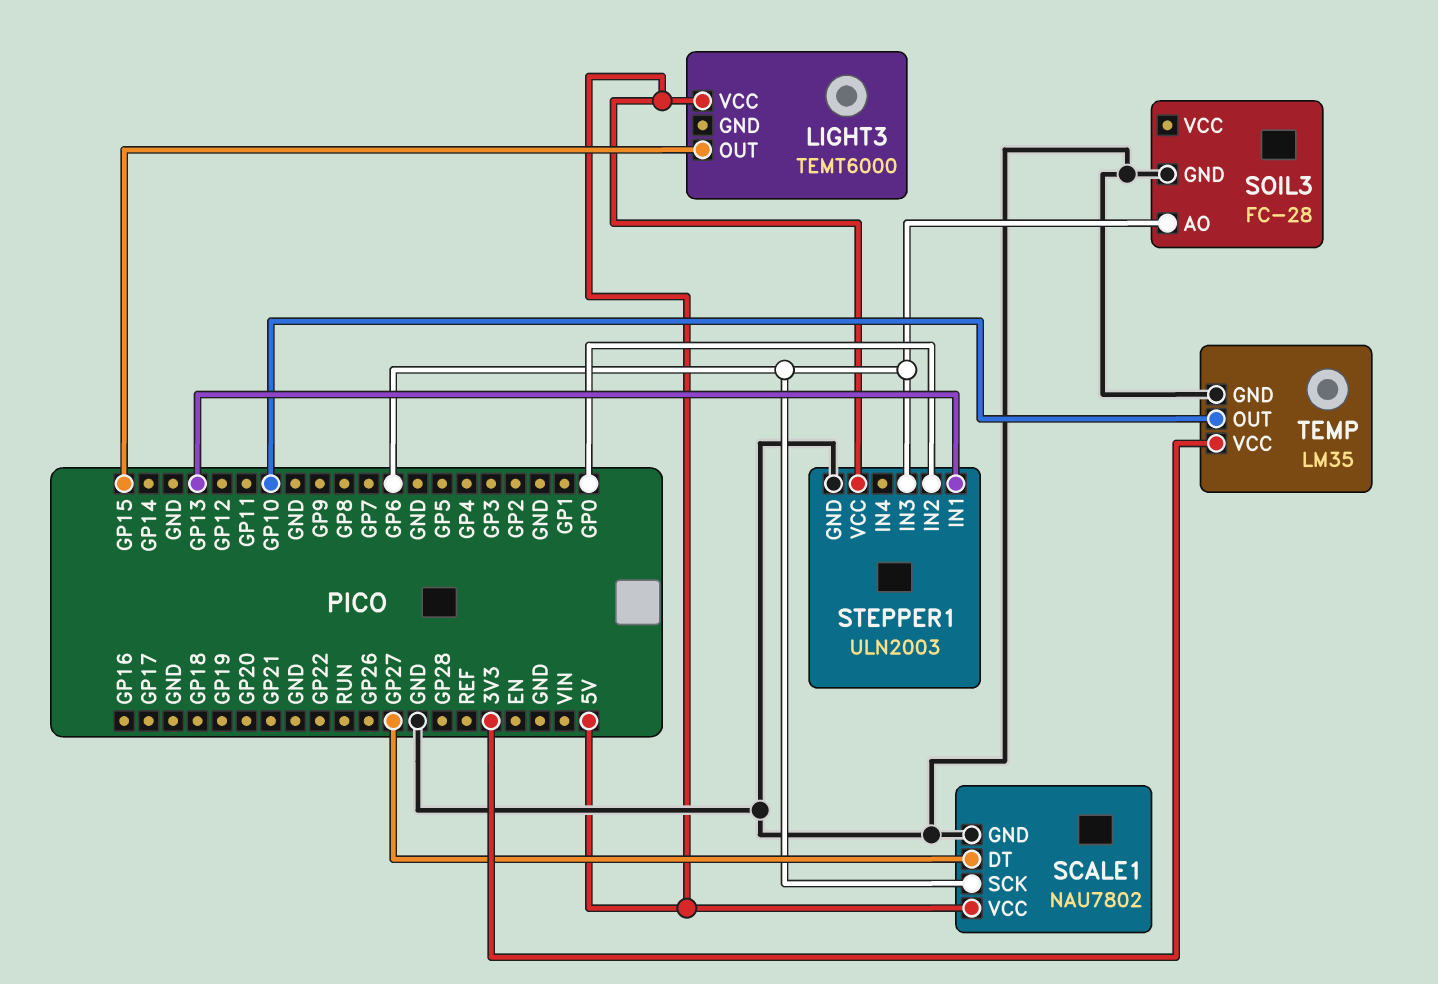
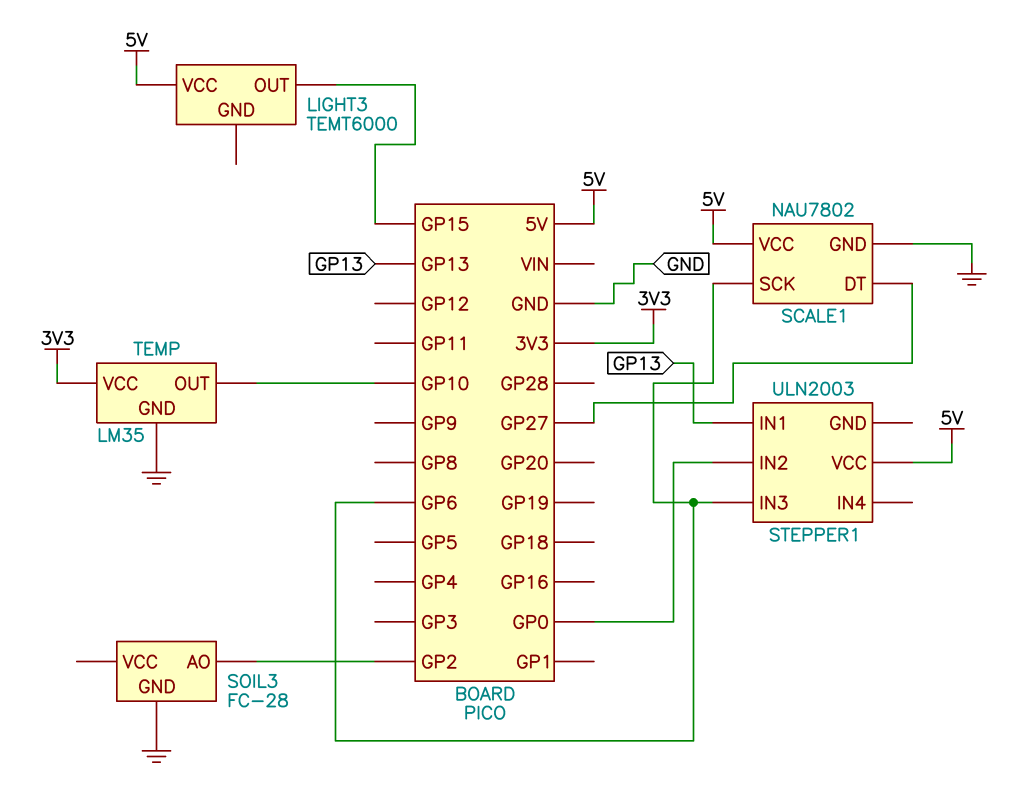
SOIL3 pin AO: GP6 -> GP2
STEPPER1 pin GND: GND -> none

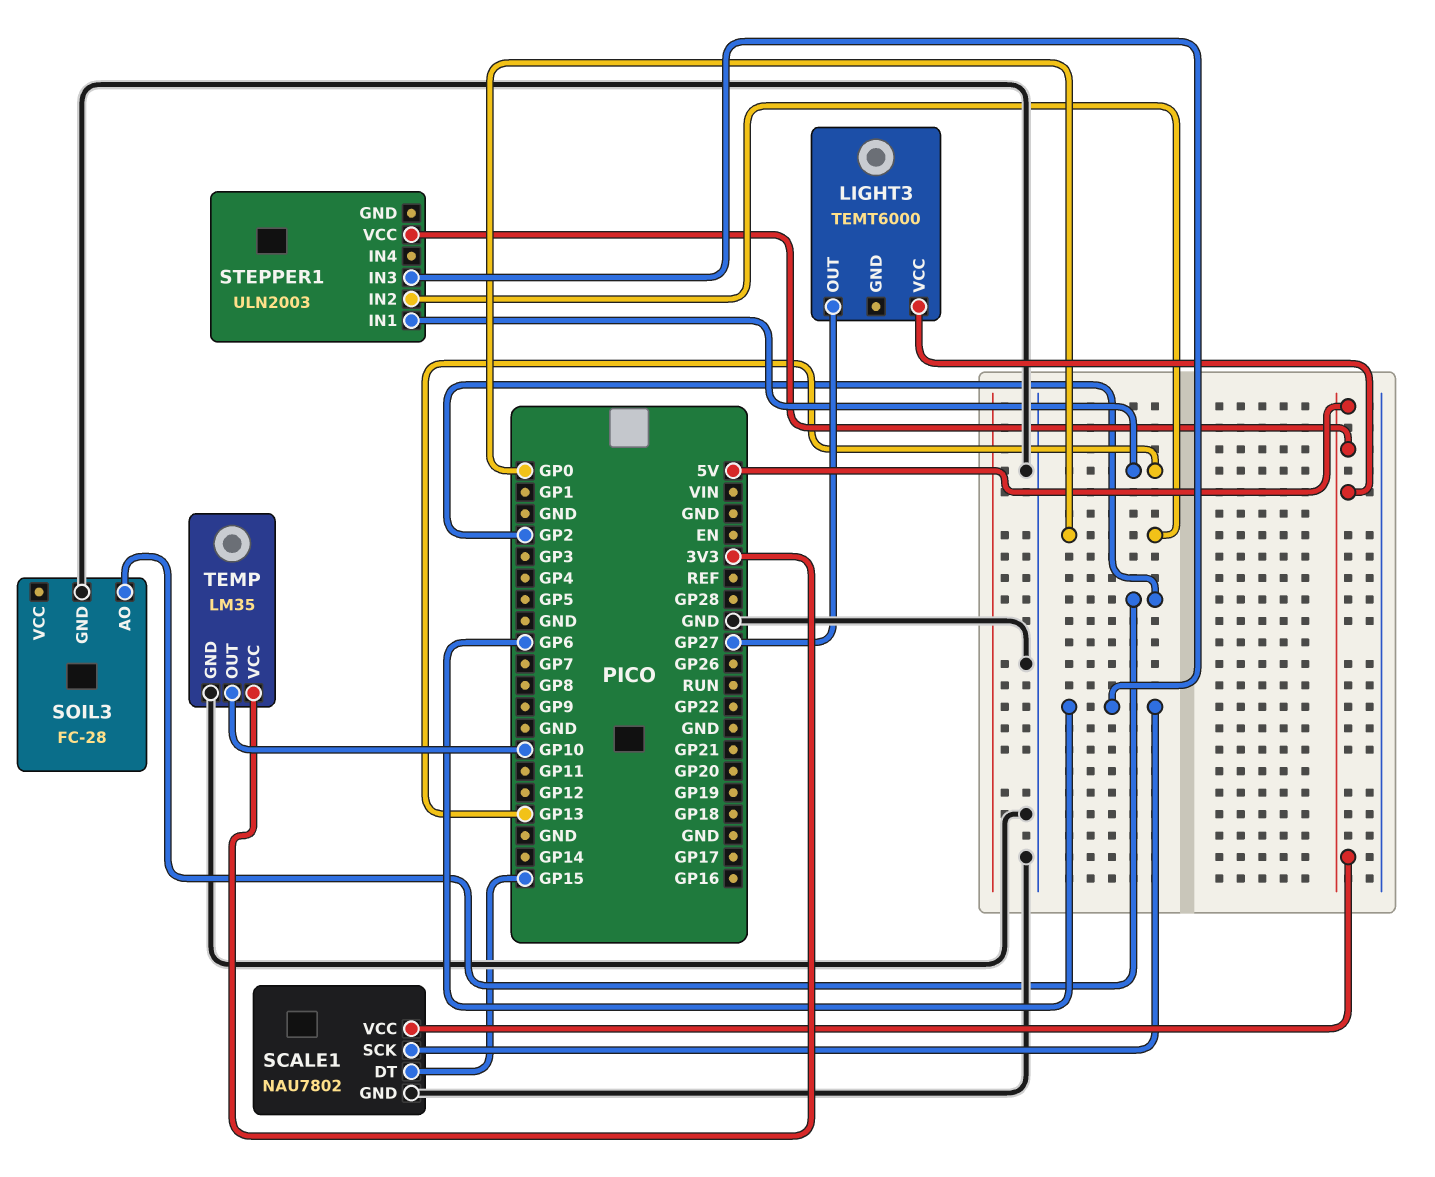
LIGHT3 pin OUT: GP15 -> GP27
SCALE1 pin DT: GP27 -> GP15

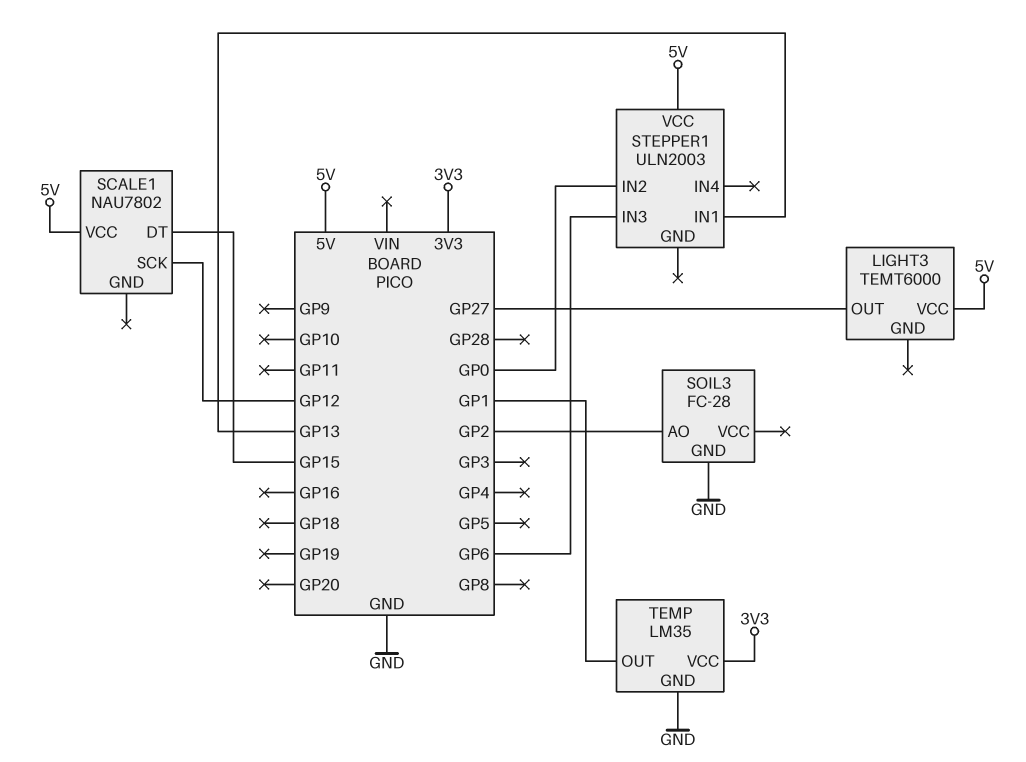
SCALE1 pin GND: GND -> none
SCALE1 pin SCK: GP6 -> GP12
TEMP pin OUT: GP10 -> GP1

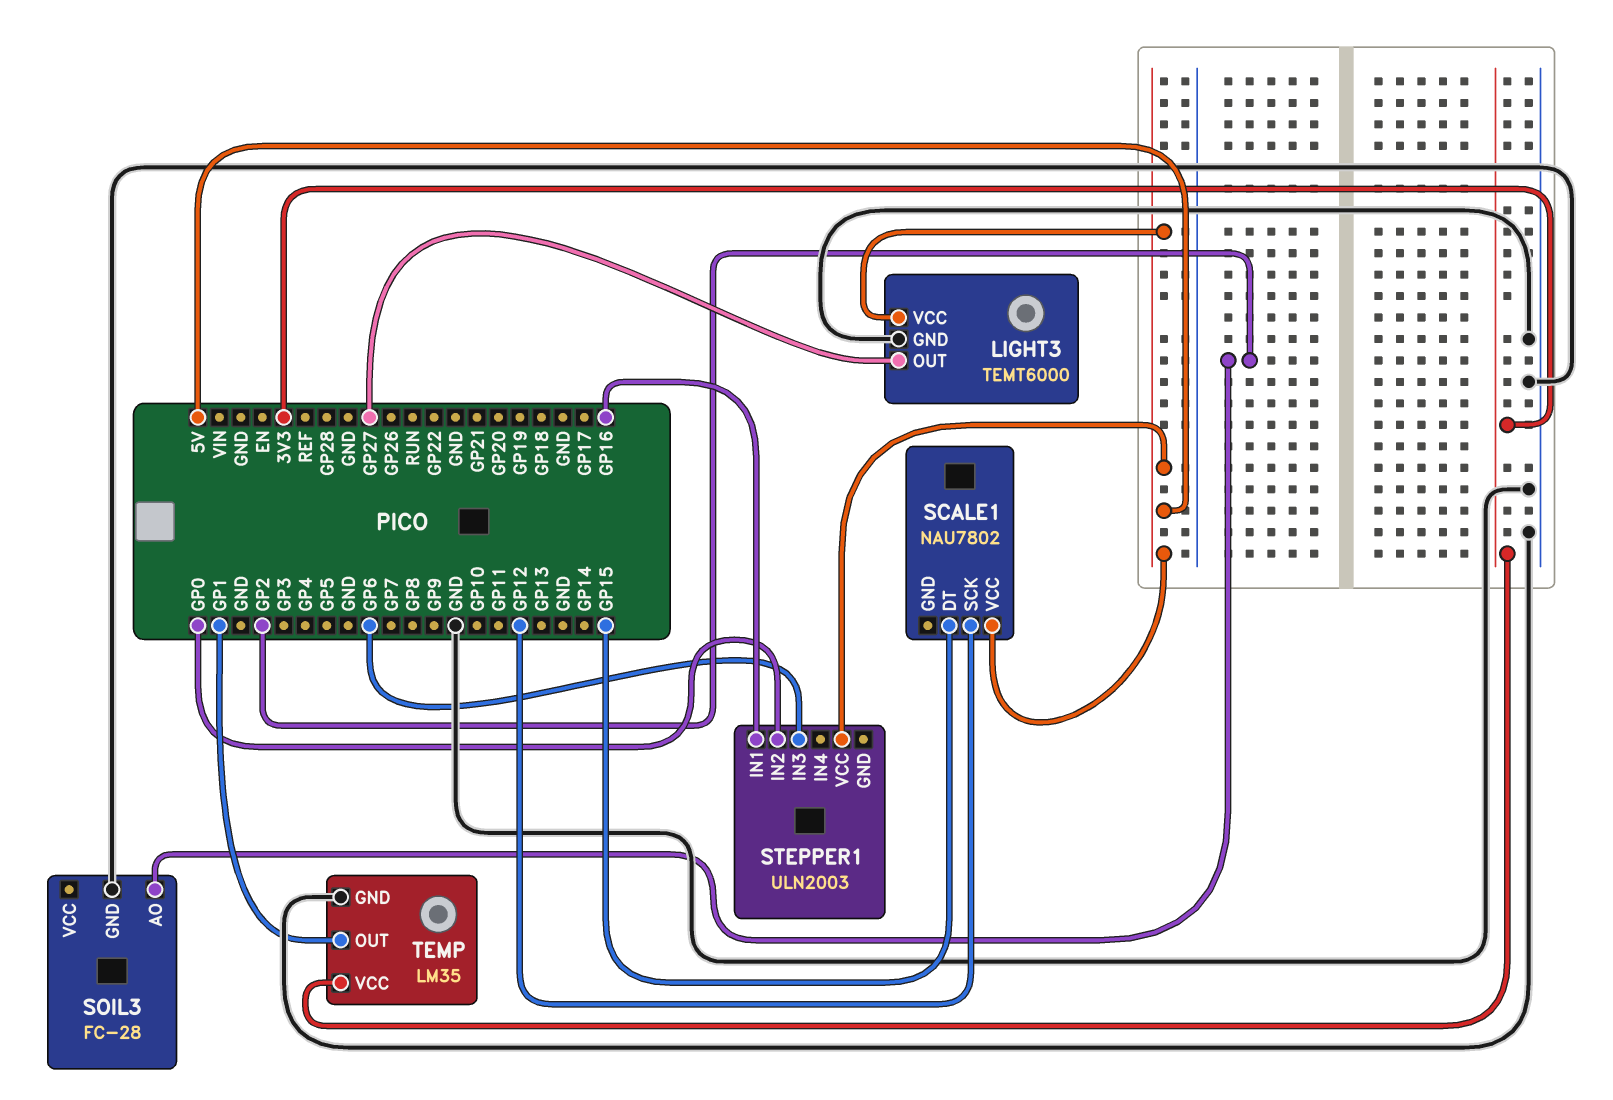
LIGHT3 pin GND: none -> GND
STEPPER1 pin IN1: GP13 -> GP16

